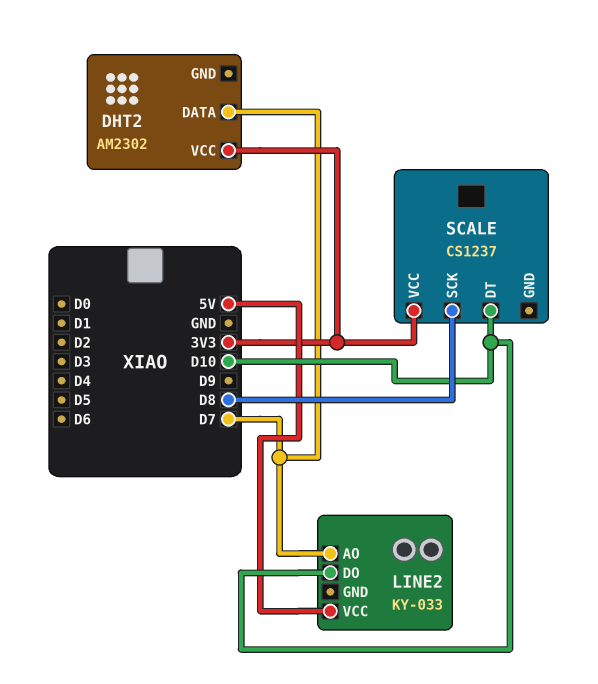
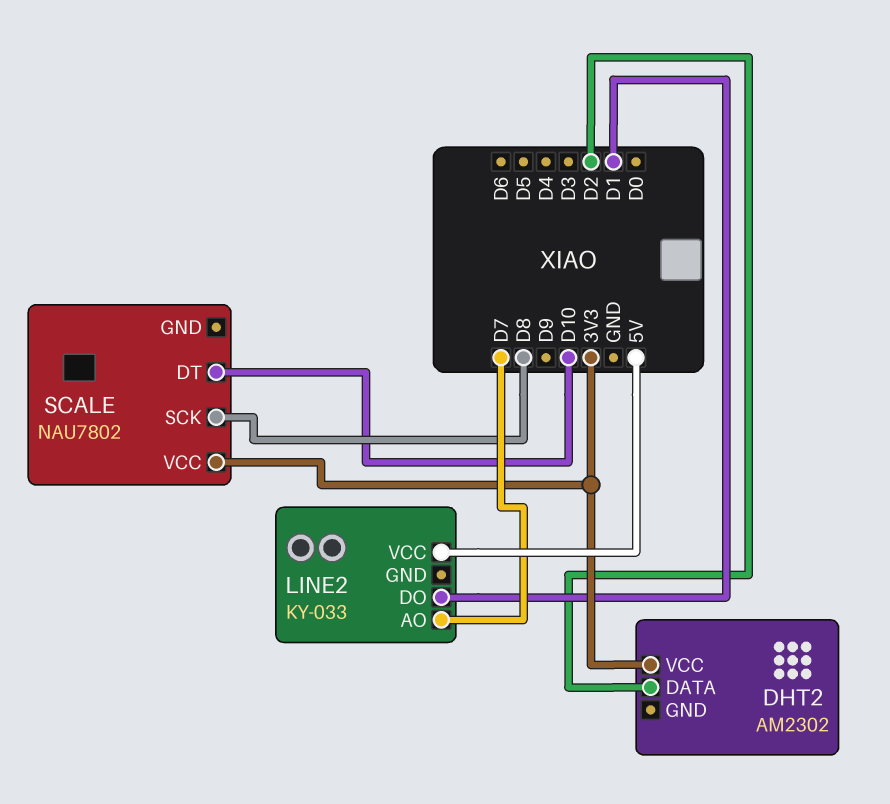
DHT2 pin DATA: D7 -> D2
LINE2 pin DO: D10 -> D1
SCALE: CS1237 -> NAU7802

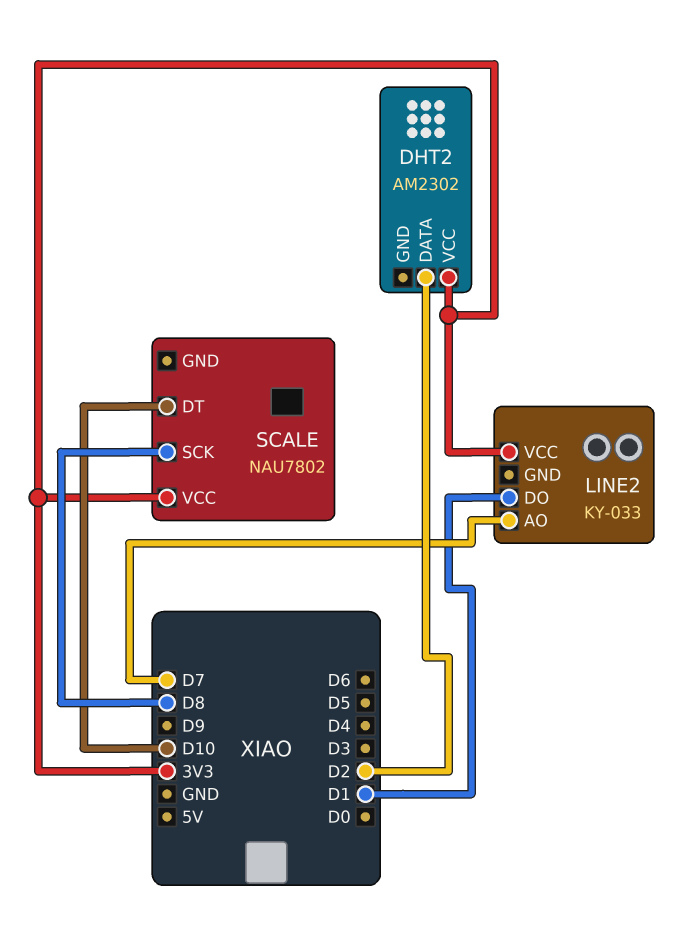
LINE2 pin VCC: 5V -> 3V3

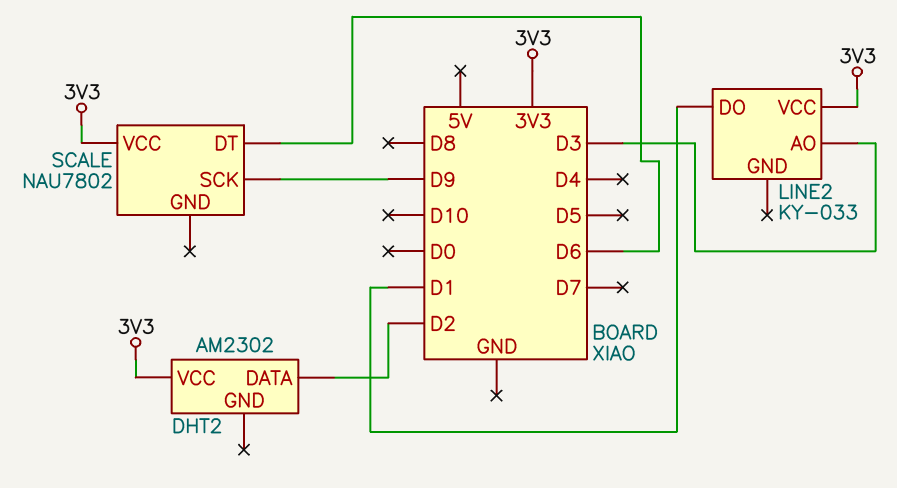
LINE2 pin AO: D7 -> D3
SCALE pin DT: D10 -> D6
SCALE pin SCK: D8 -> D9

